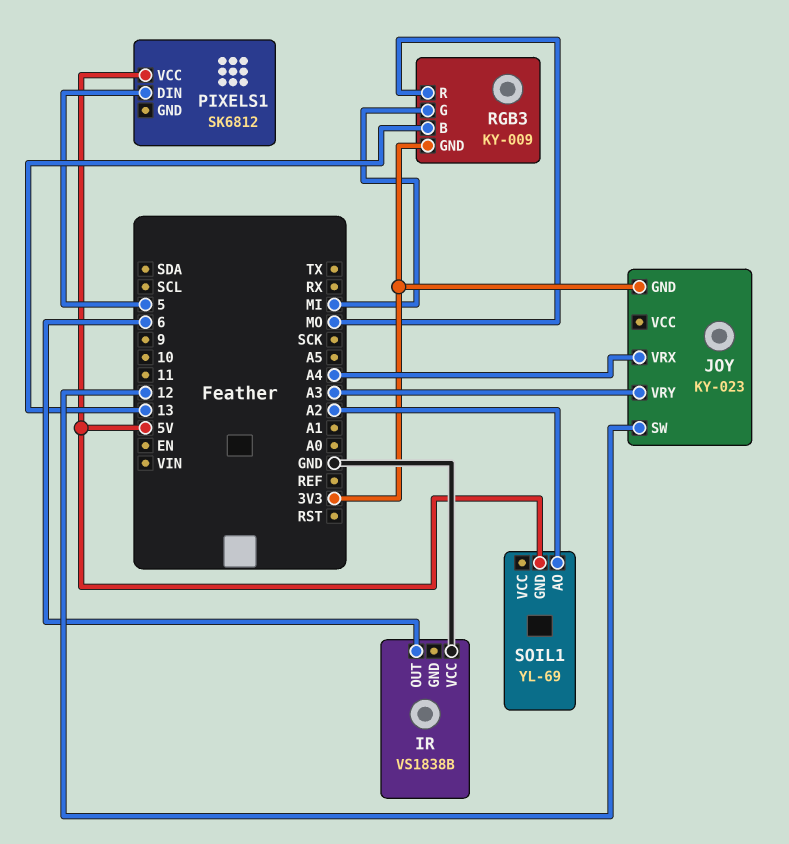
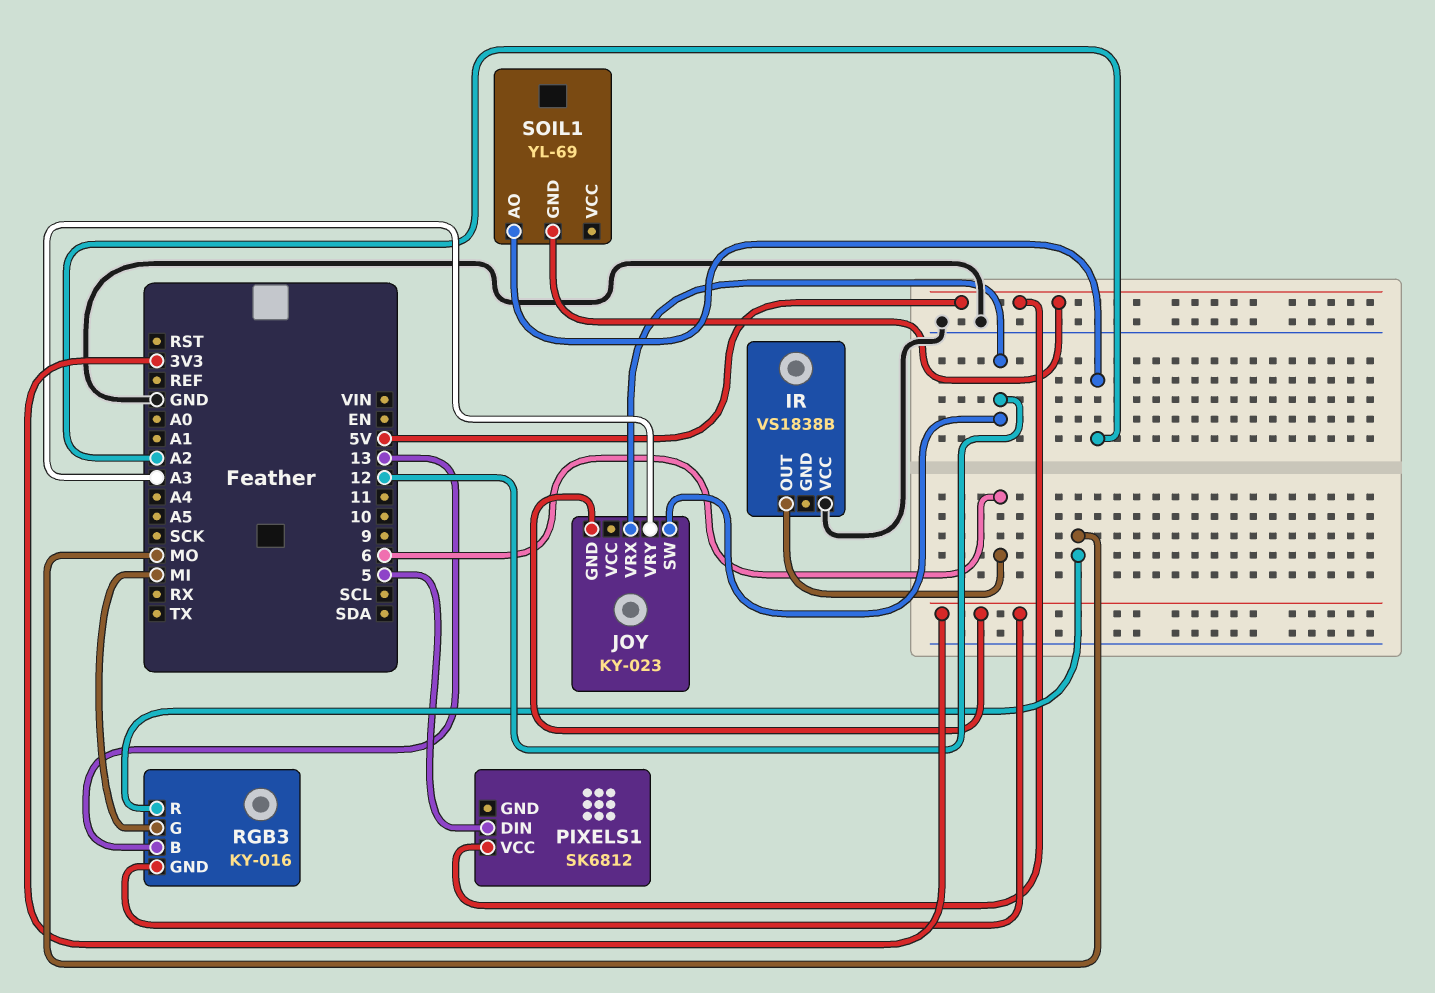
JOY pin VRX: A4 -> 12
RGB3: KY-009 -> KY-016

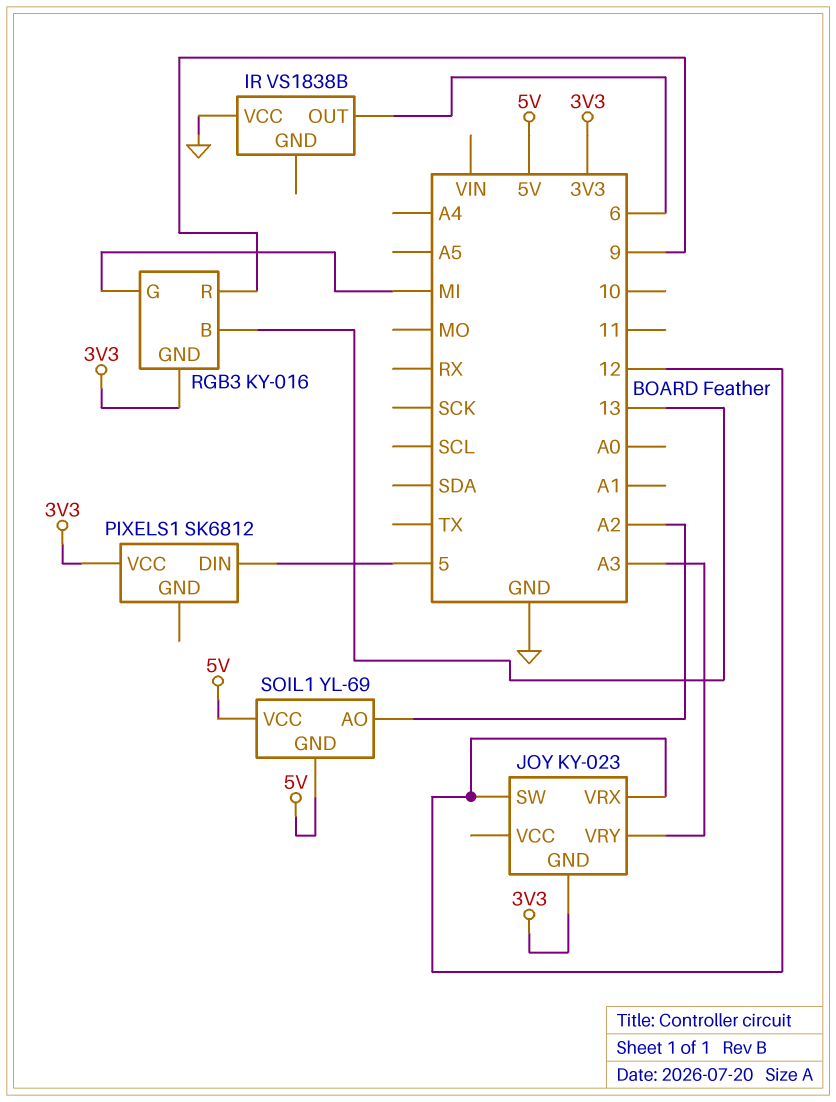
PIXELS1 pin VCC: 5V -> 3V3
RGB3 pin R: MO -> 9
SOIL1 pin VCC: none -> 5V

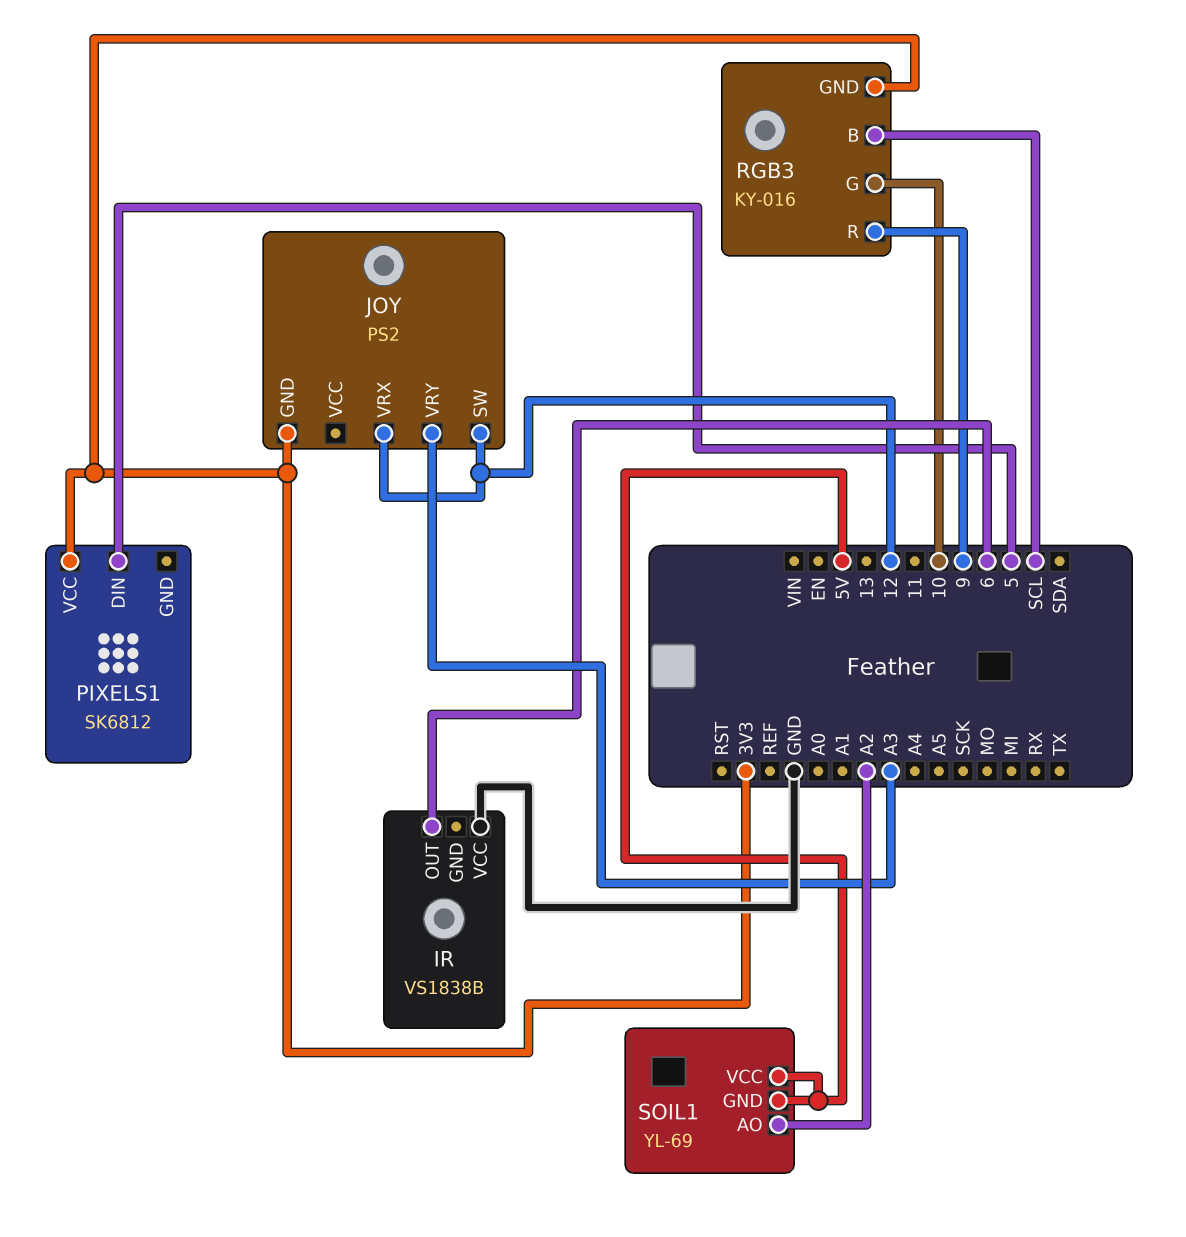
JOY: KY-023 -> PS2
RGB3 pin B: 13 -> SCL
RGB3 pin G: MI -> 10

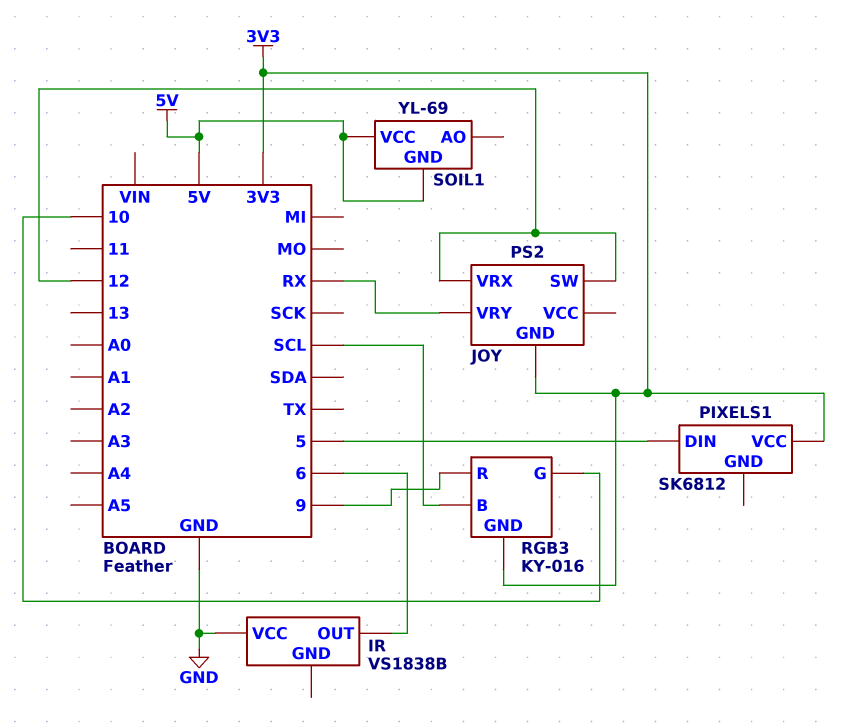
JOY pin VRY: A3 -> RX
SOIL1 pin AO: A2 -> none

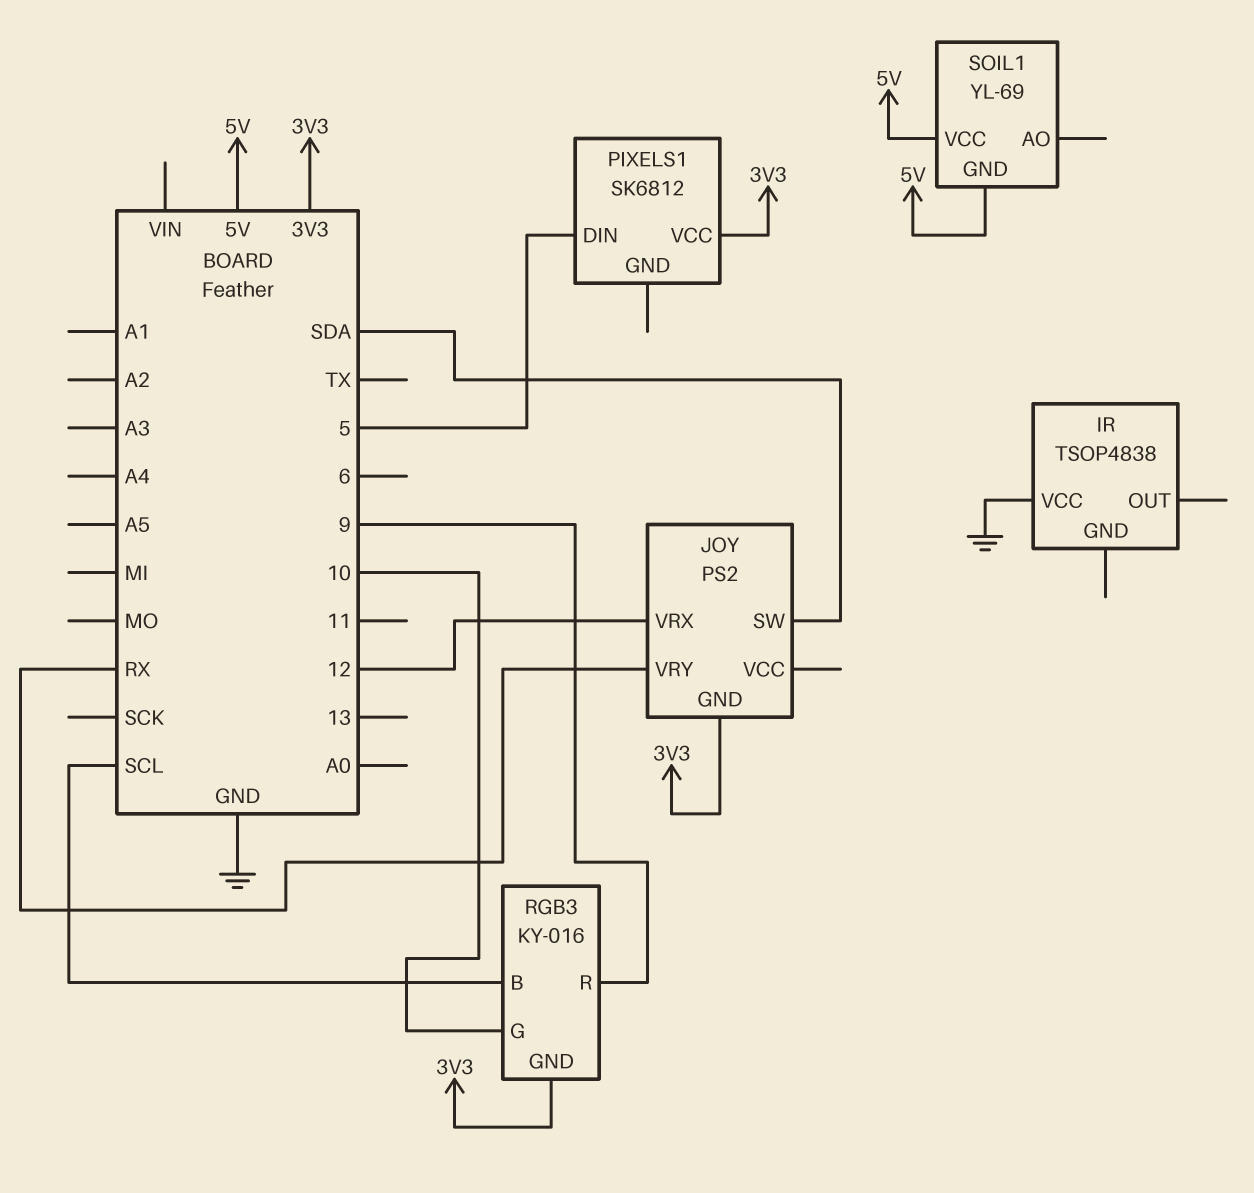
IR: VS1838B -> TSOP4838
IR pin OUT: 6 -> none
JOY pin SW: 12 -> SDA

